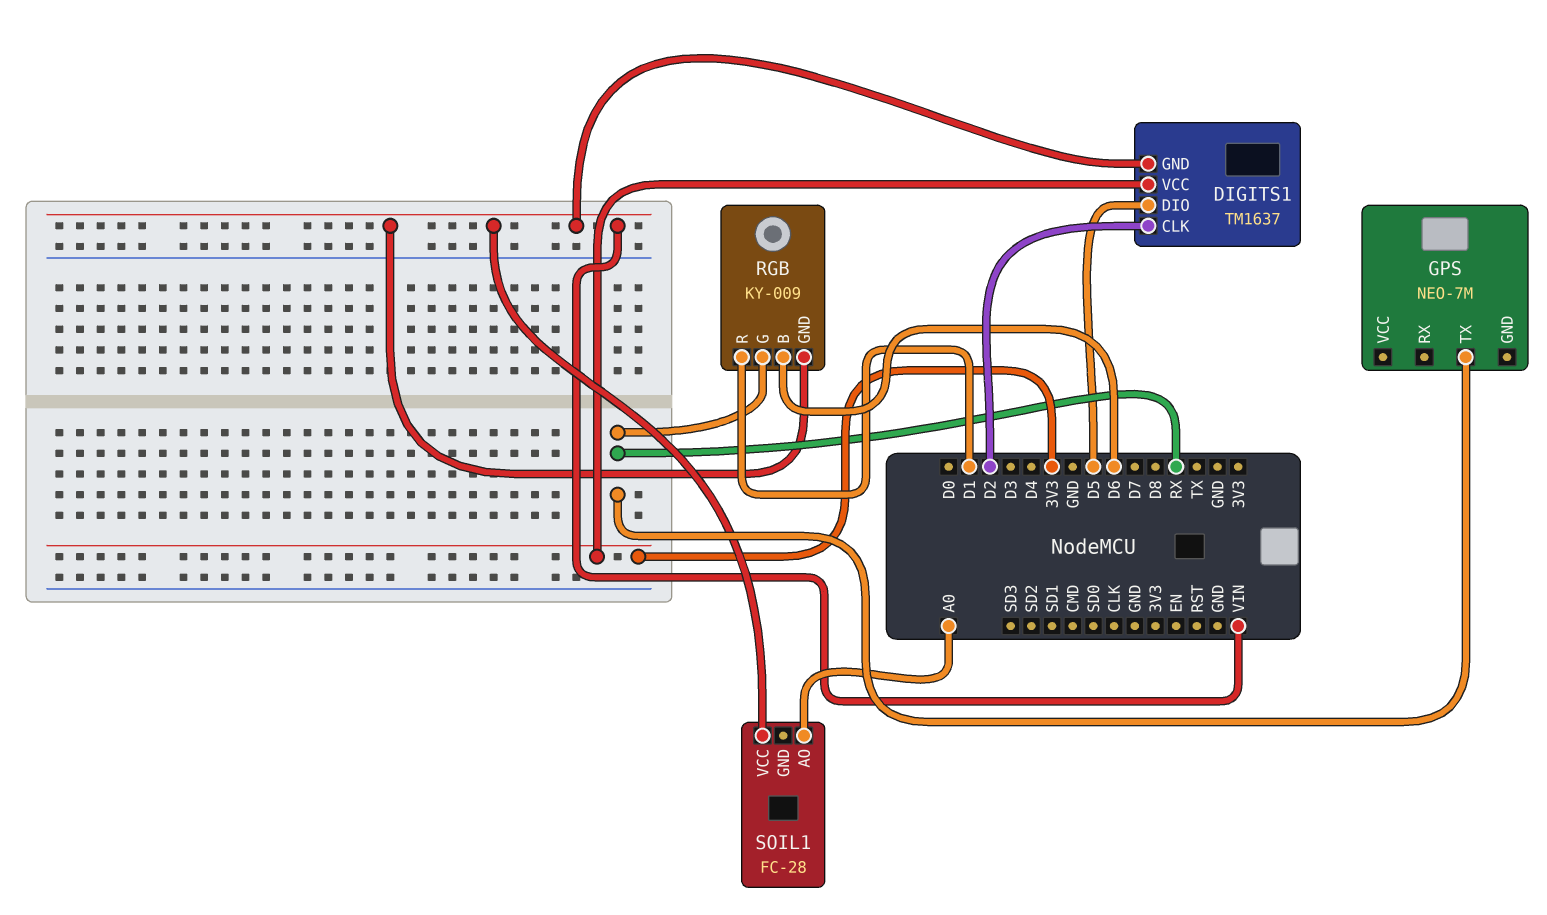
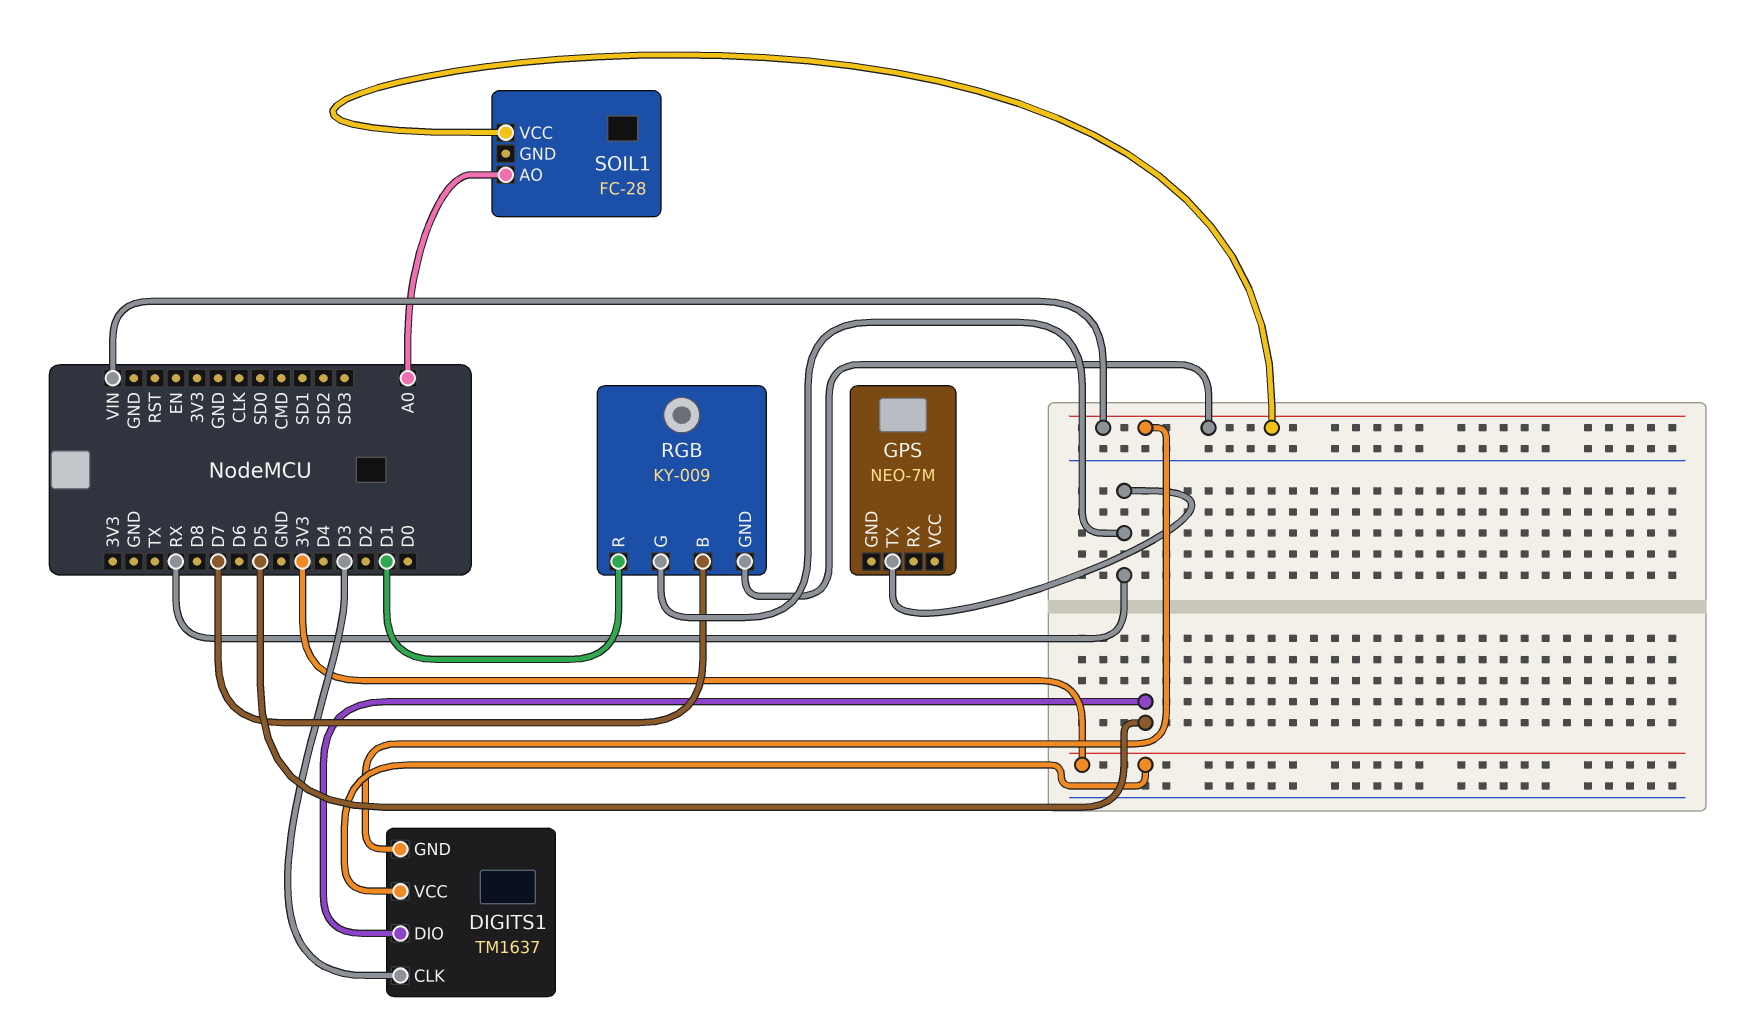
DIGITS1 pin CLK: D2 -> D3
RGB pin B: D6 -> D7

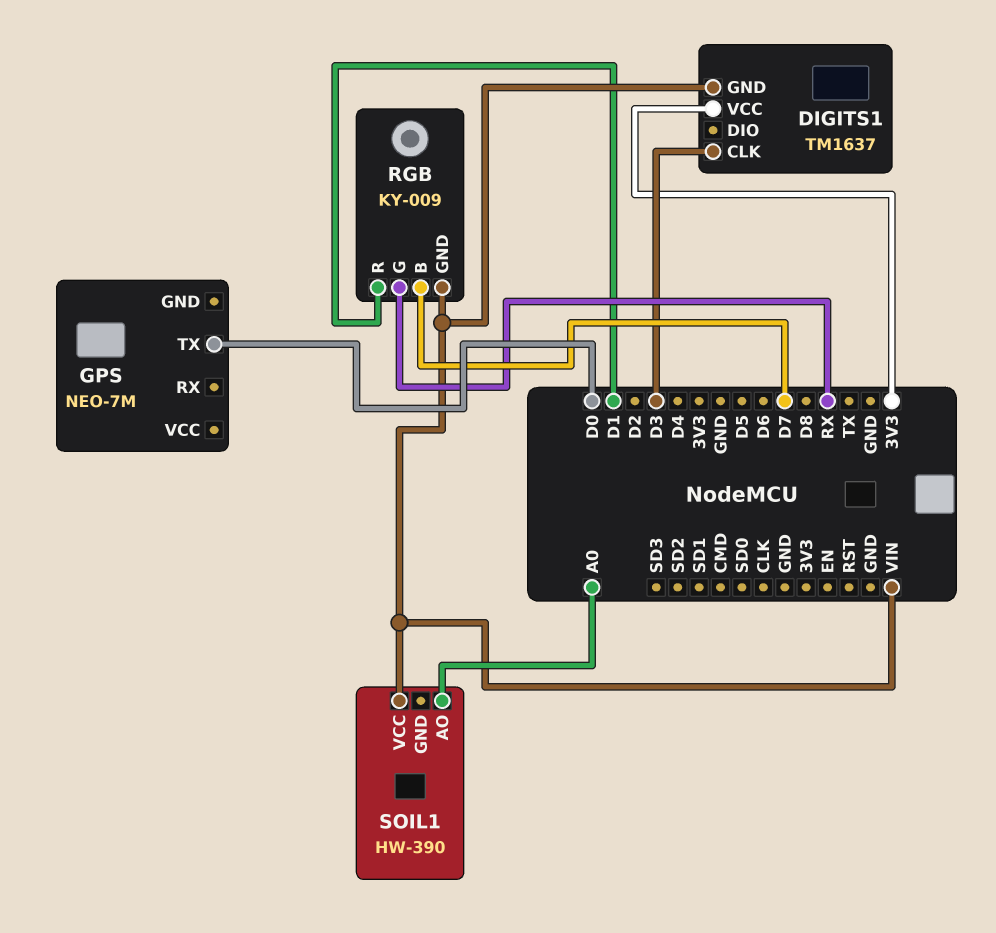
DIGITS1 pin DIO: D5 -> none
GPS pin TX: RX -> D0
SOIL1: FC-28 -> HW-390

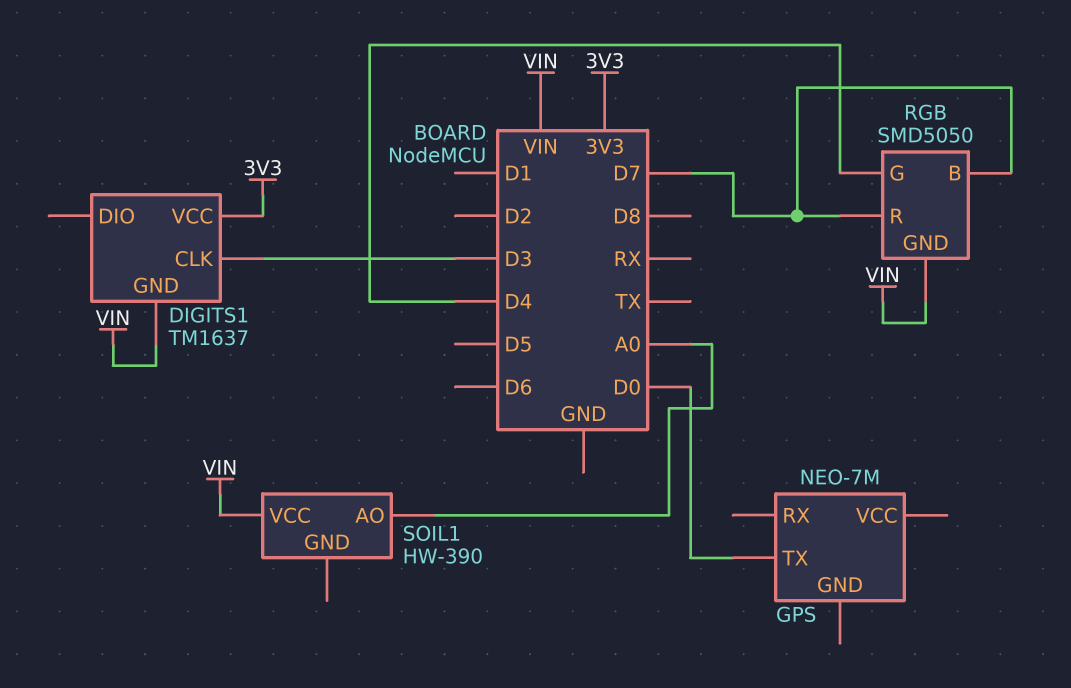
RGB: KY-009 -> SMD5050
RGB pin G: RX -> D4
RGB pin R: D1 -> D7

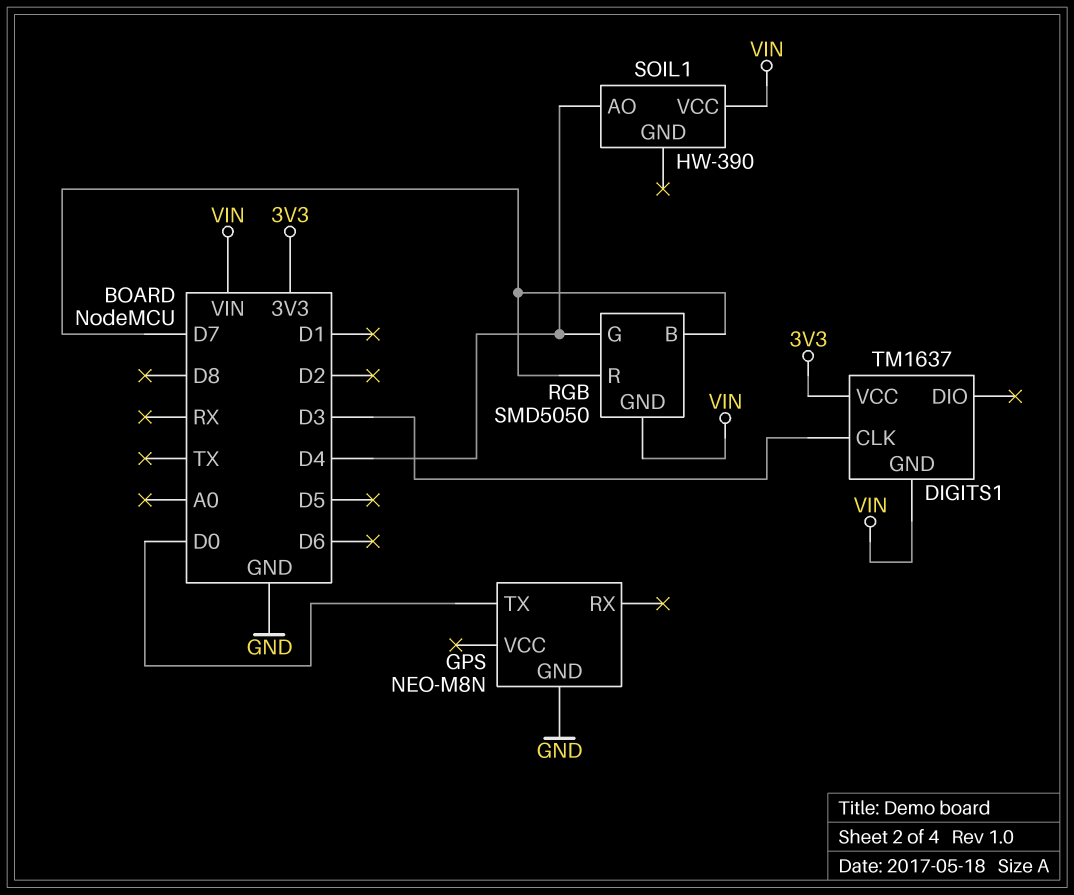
GPS: NEO-7M -> NEO-M8N
GPS pin GND: none -> GND
SOIL1 pin AO: A0 -> D4

